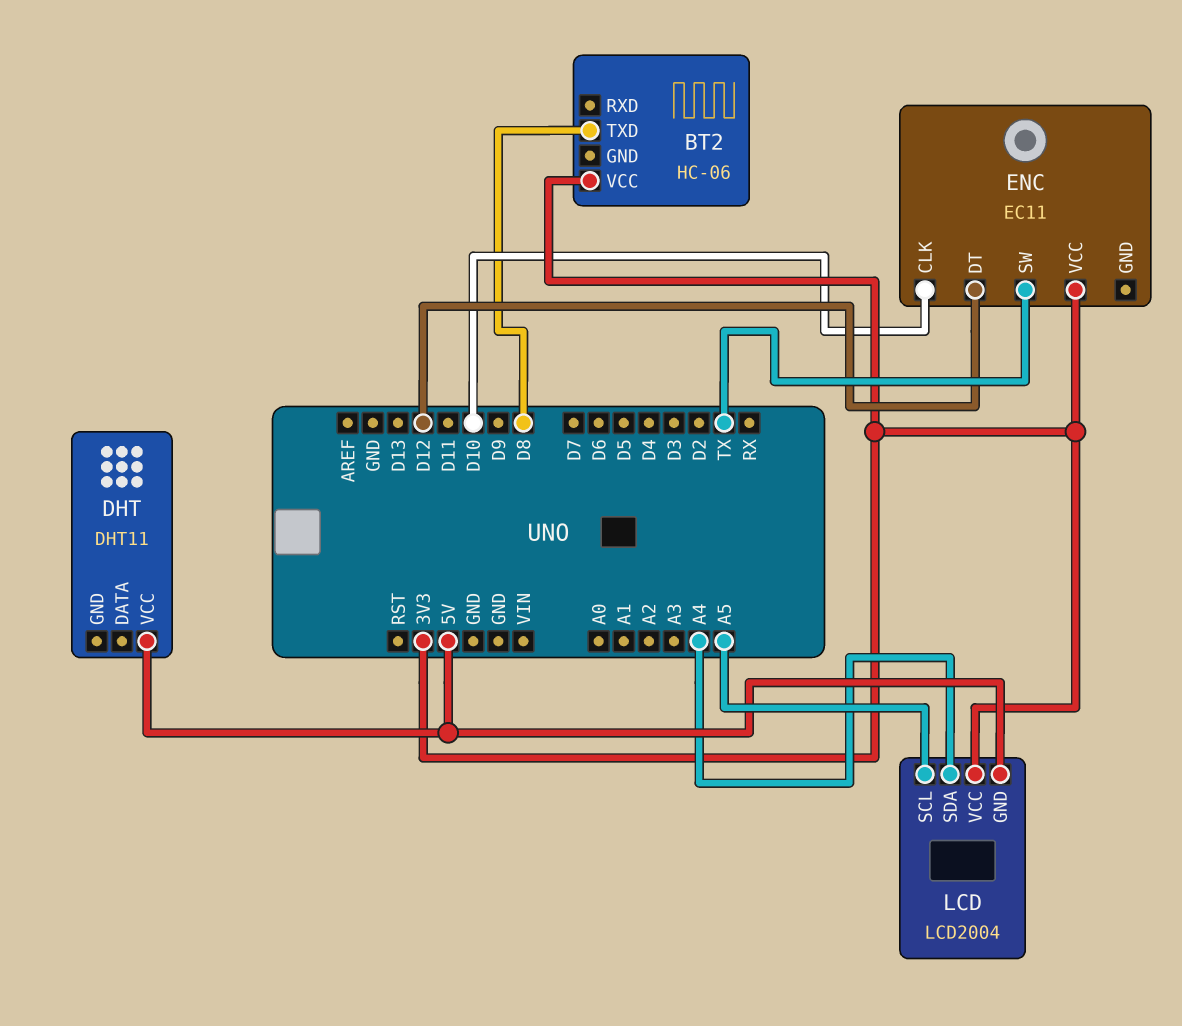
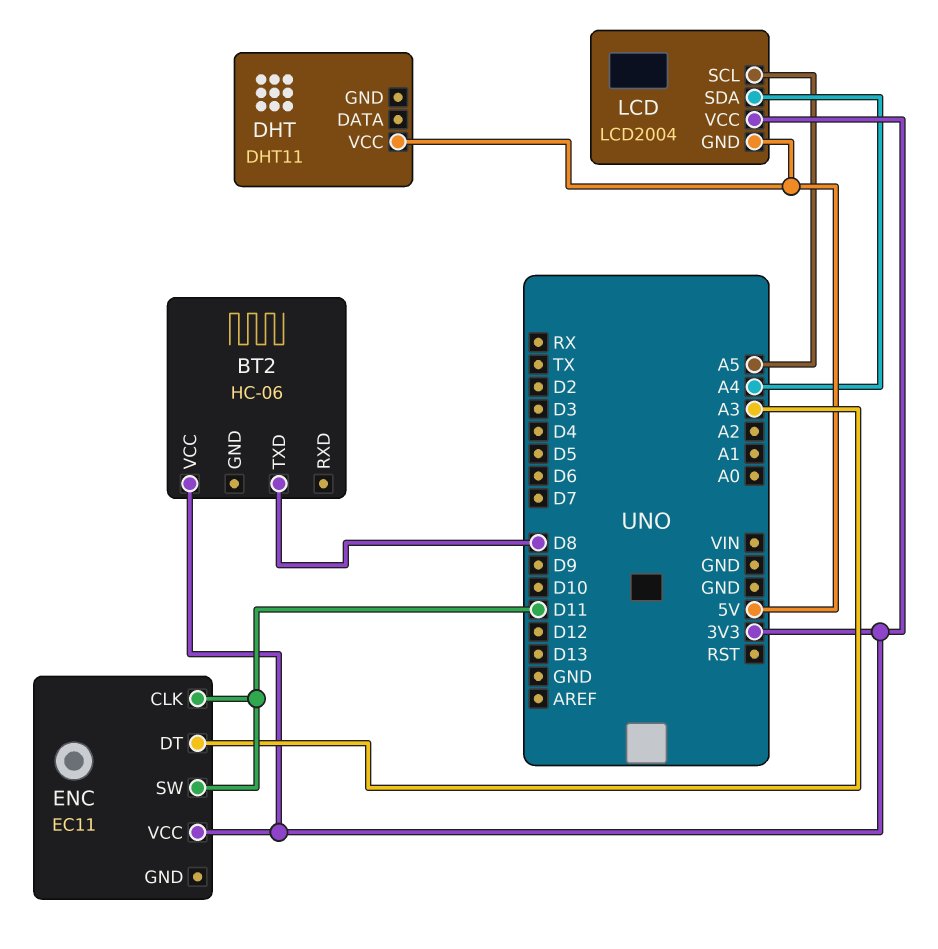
ENC pin CLK: D10 -> D11
ENC pin DT: D12 -> A3
ENC pin SW: TX -> D11

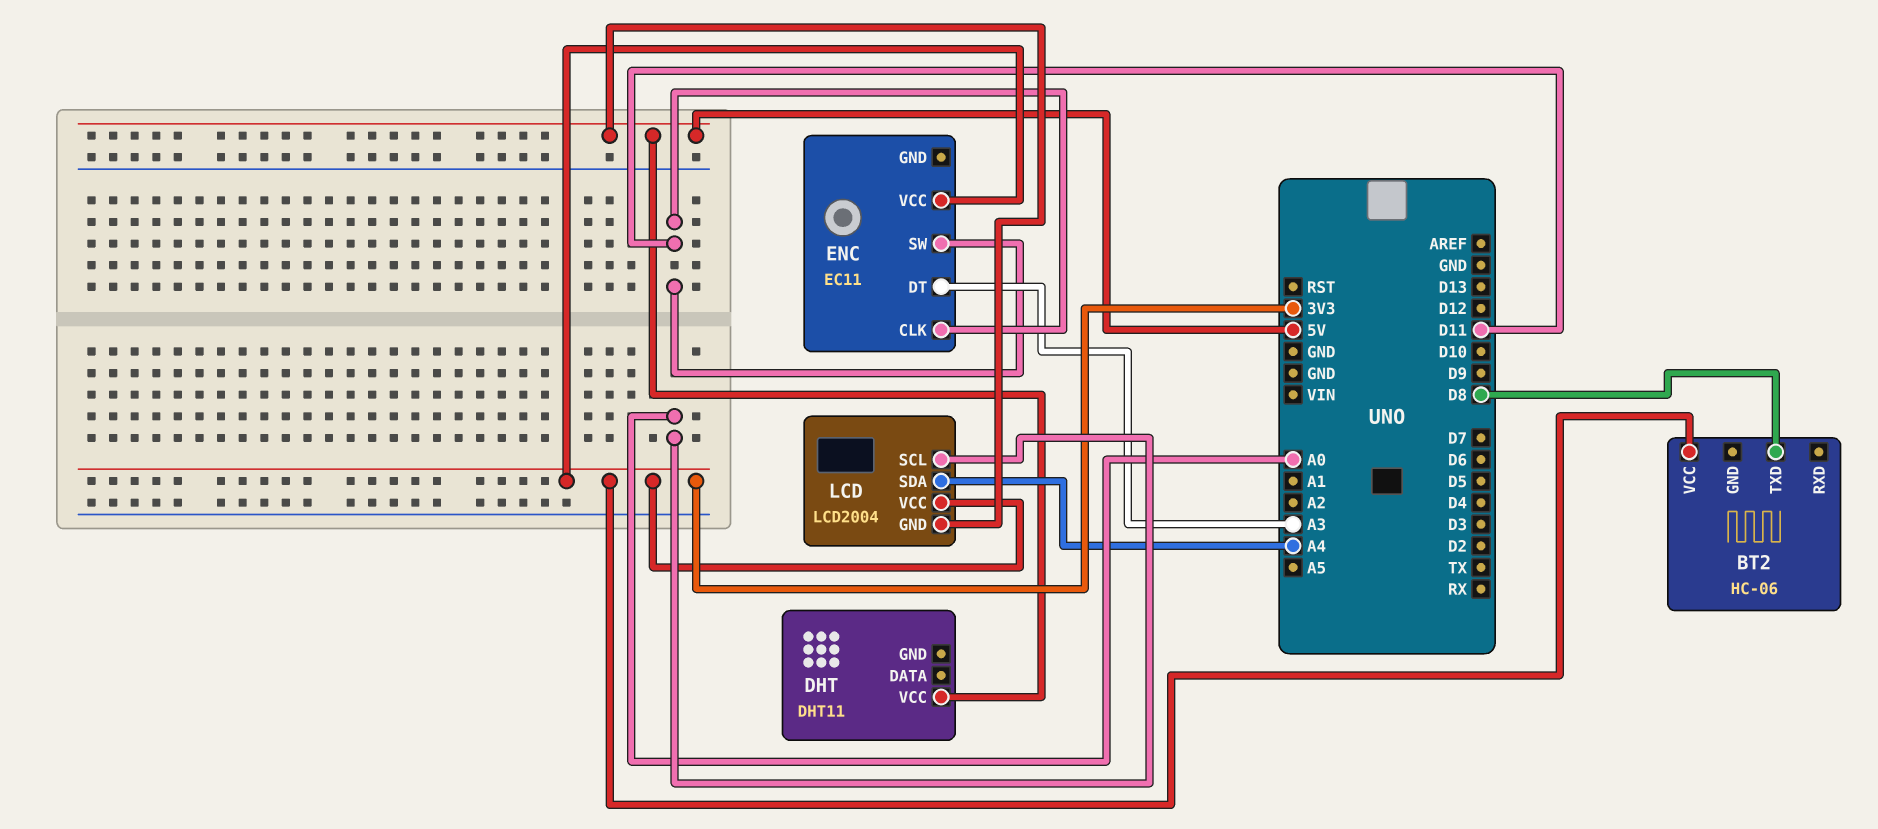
LCD pin SCL: A5 -> A0

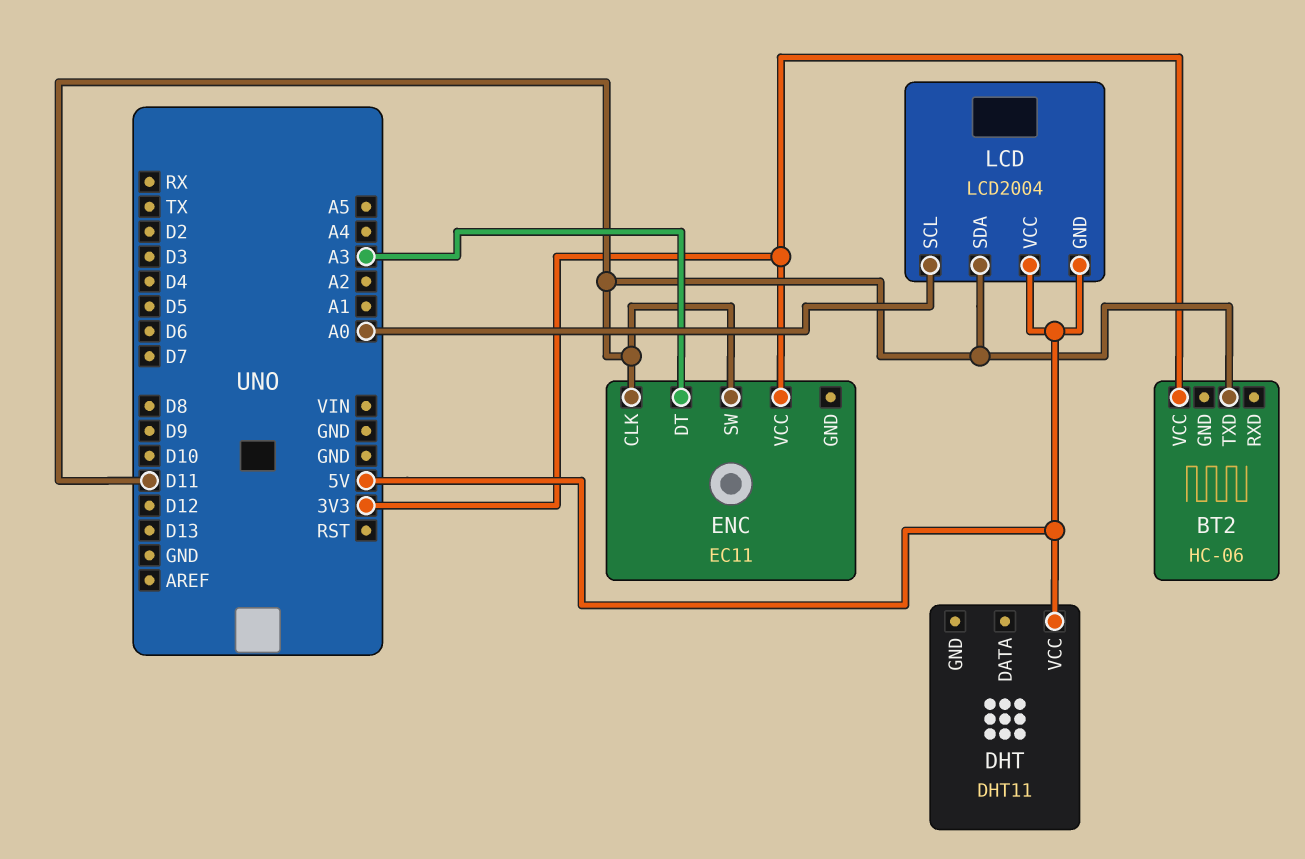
BT2 pin TXD: D8 -> D11
LCD pin SDA: A4 -> D11
LCD pin VCC: 3V3 -> 5V

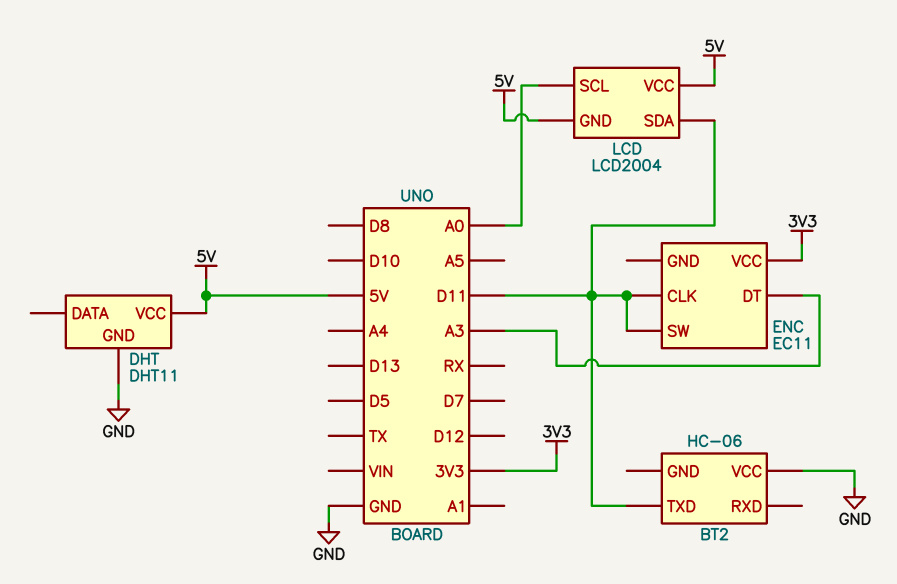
BT2 pin VCC: 3V3 -> GND
DHT pin GND: none -> GND

